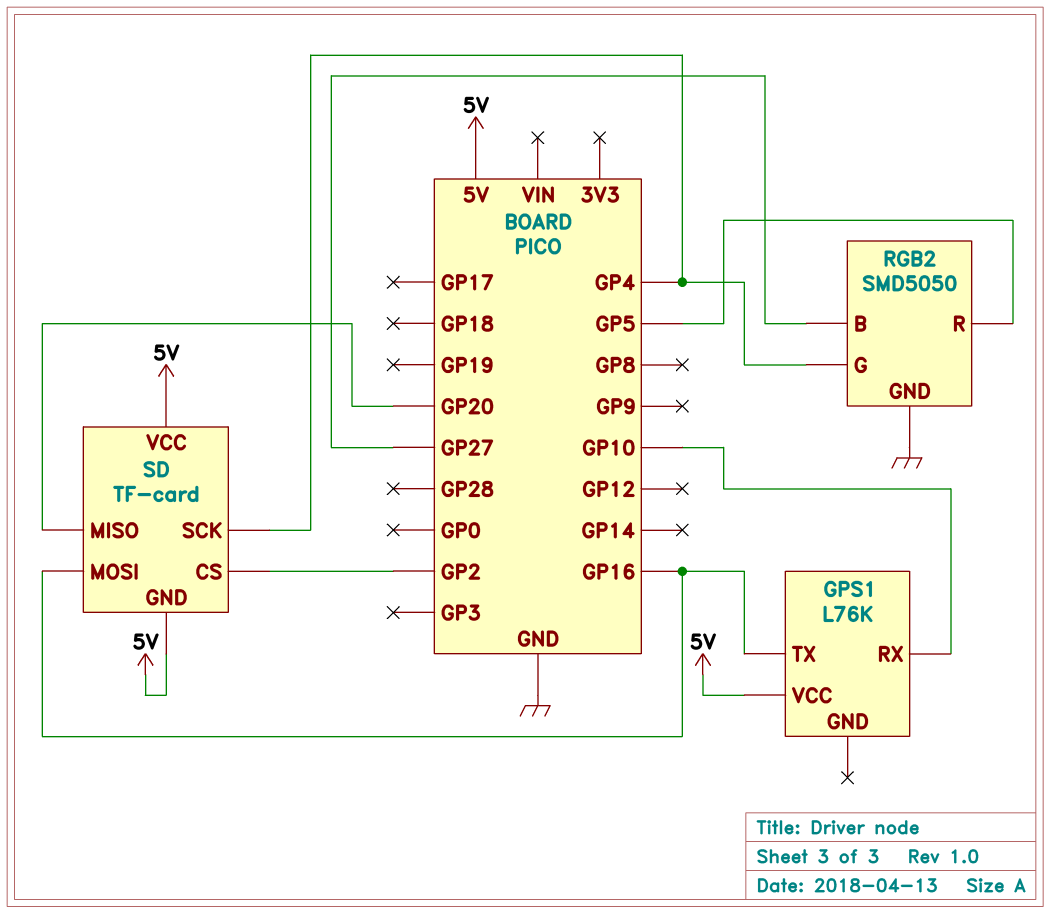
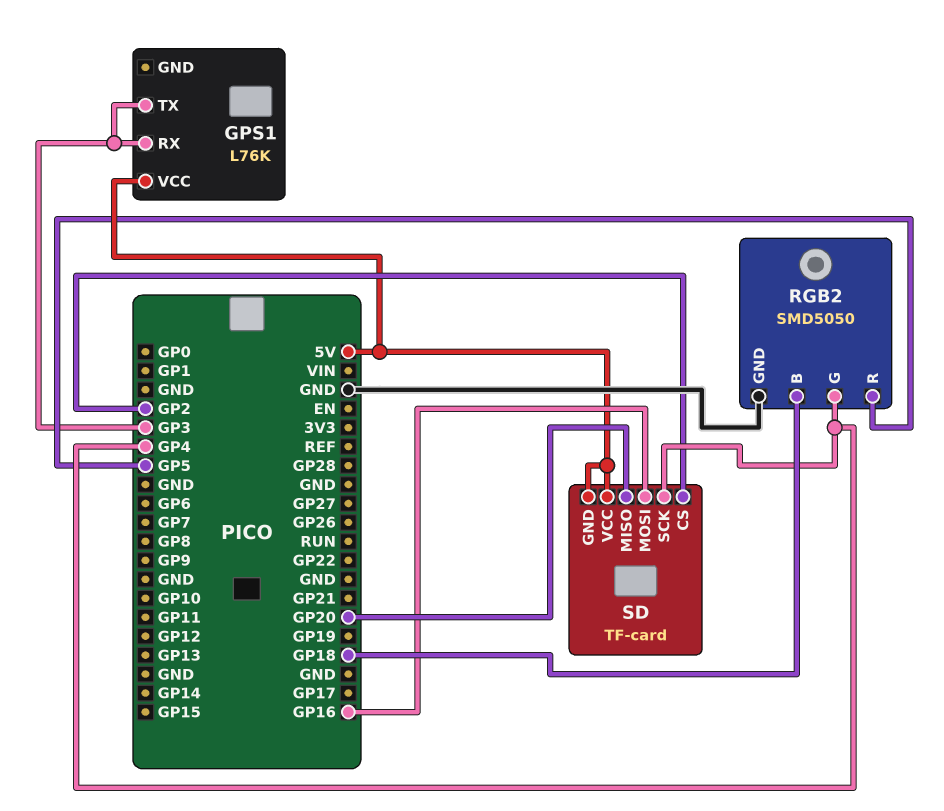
GPS1 pin RX: GP10 -> GP3
GPS1 pin TX: GP16 -> GP3
RGB2 pin B: GP27 -> GP18

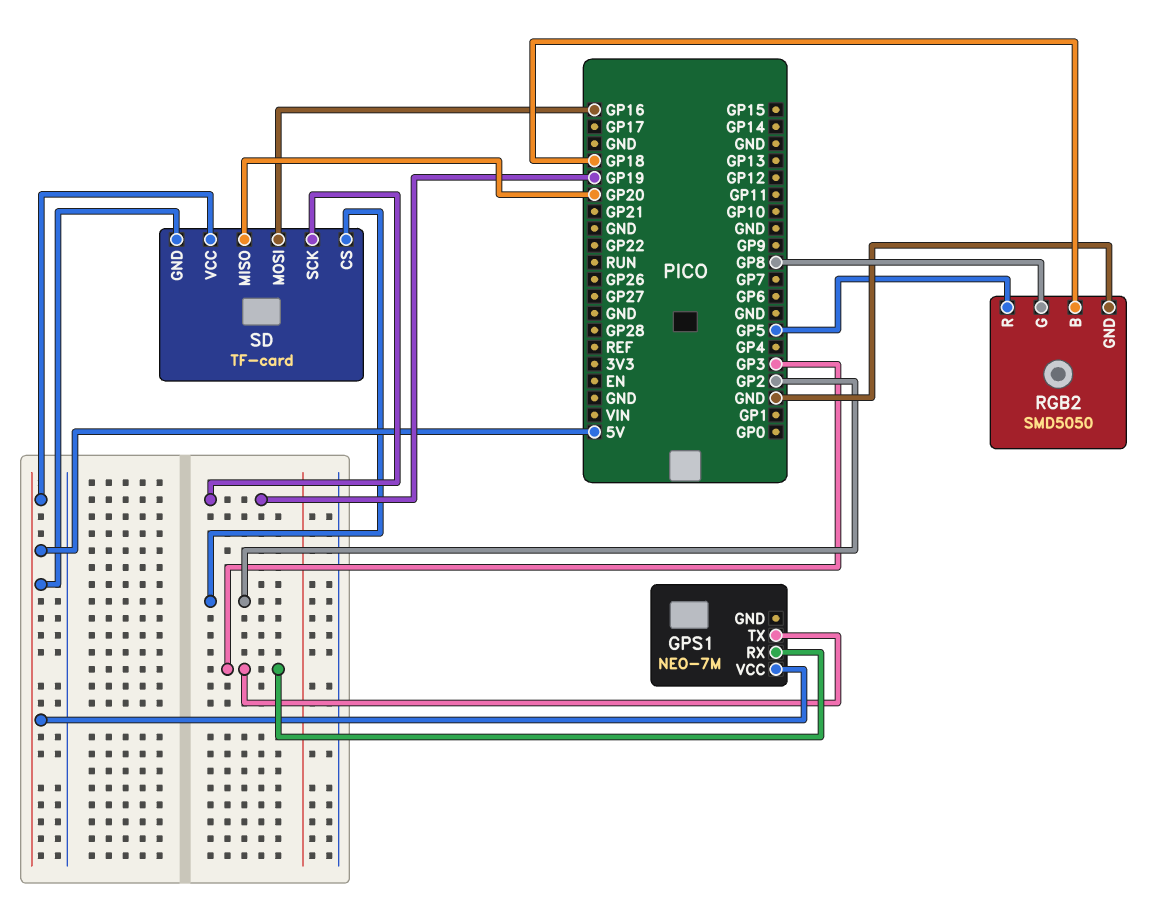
GPS1: L76K -> NEO-7M
RGB2 pin G: GP4 -> GP8
SD pin SCK: GP4 -> GP19

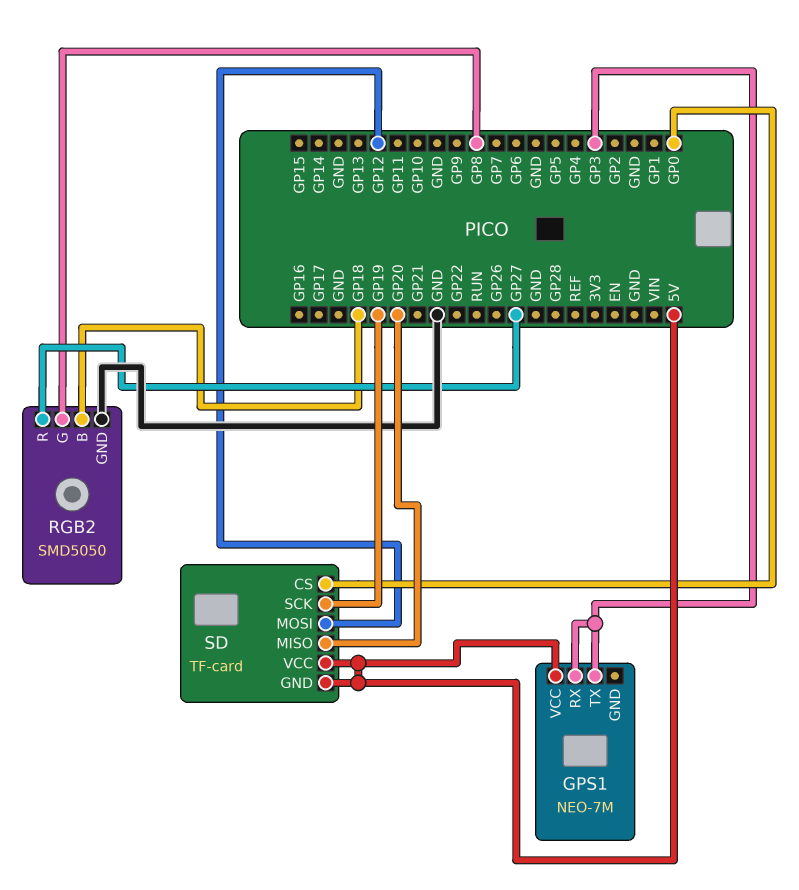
RGB2 pin R: GP5 -> GP27
SD pin CS: GP2 -> GP0
SD pin MOSI: GP16 -> GP12

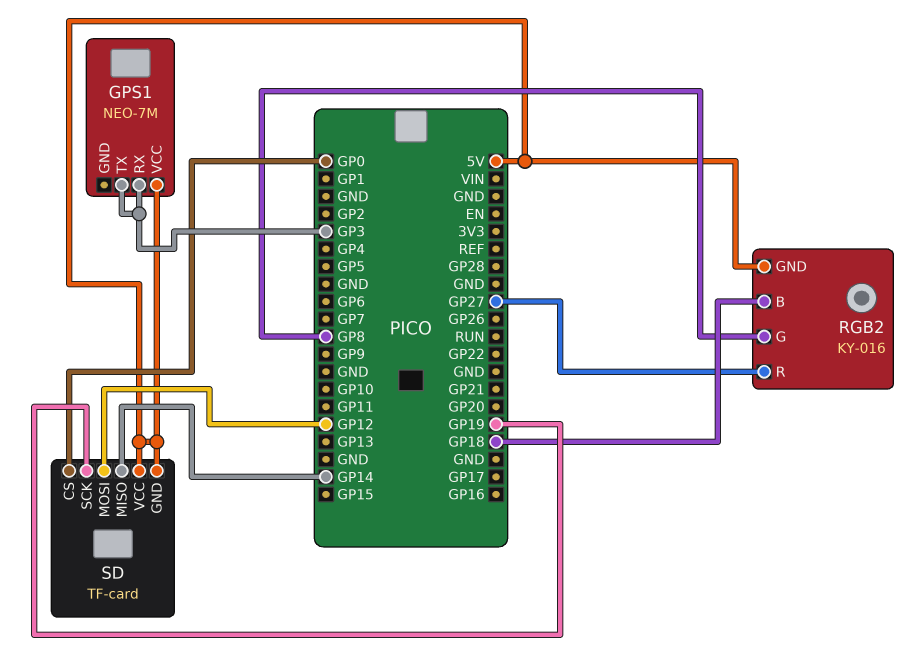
RGB2: SMD5050 -> KY-016
RGB2 pin GND: GND -> 5V
SD pin MISO: GP20 -> GP14

